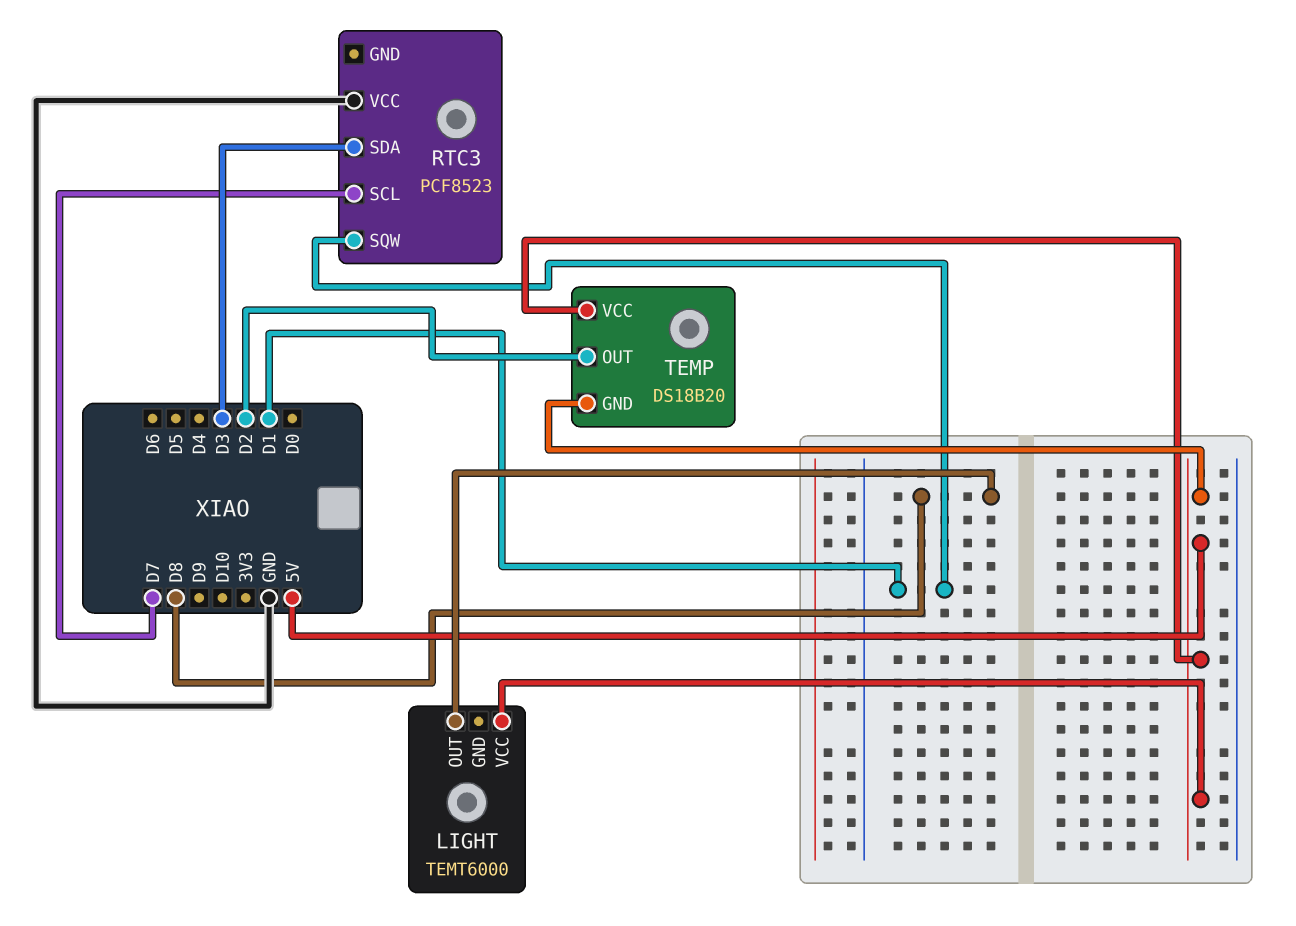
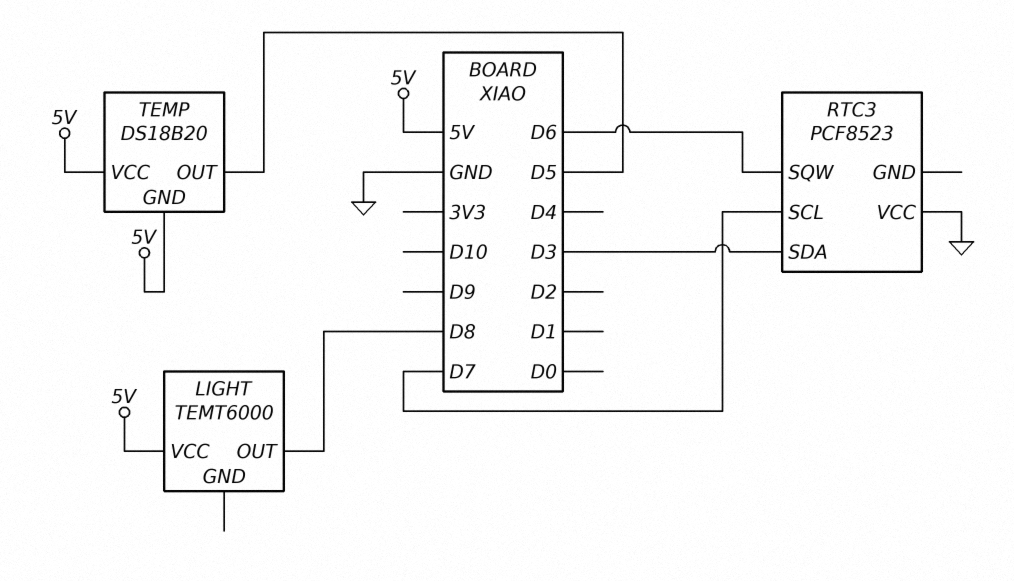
RTC3 pin SQW: D1 -> D6
TEMP pin OUT: D2 -> D5

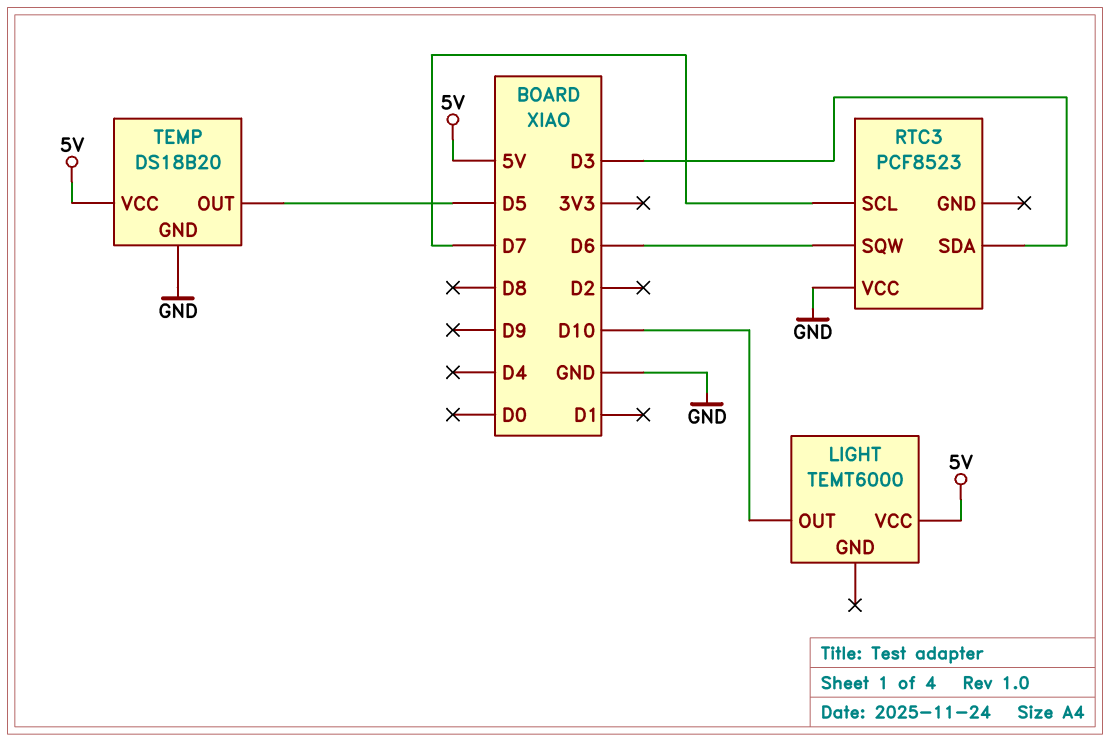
LIGHT pin OUT: D8 -> D10
TEMP pin GND: 5V -> GND

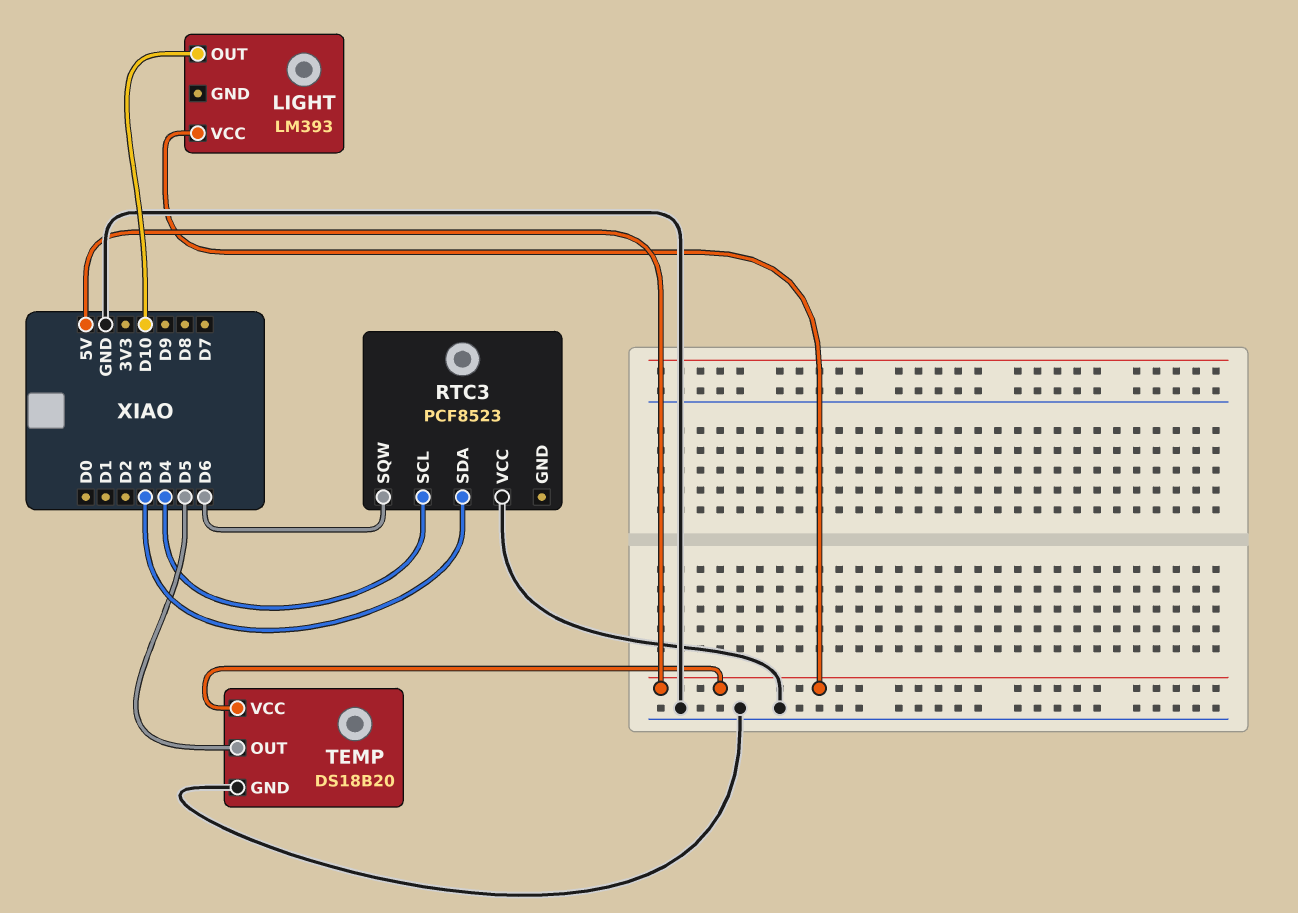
LIGHT: TEMT6000 -> LM393
RTC3 pin SCL: D7 -> D4

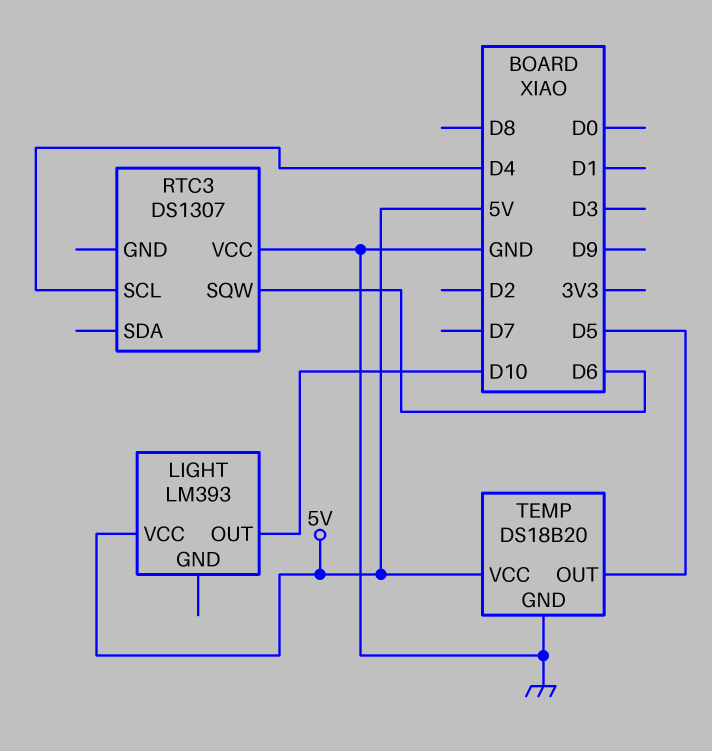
RTC3: PCF8523 -> DS1307
RTC3 pin SDA: D3 -> none

